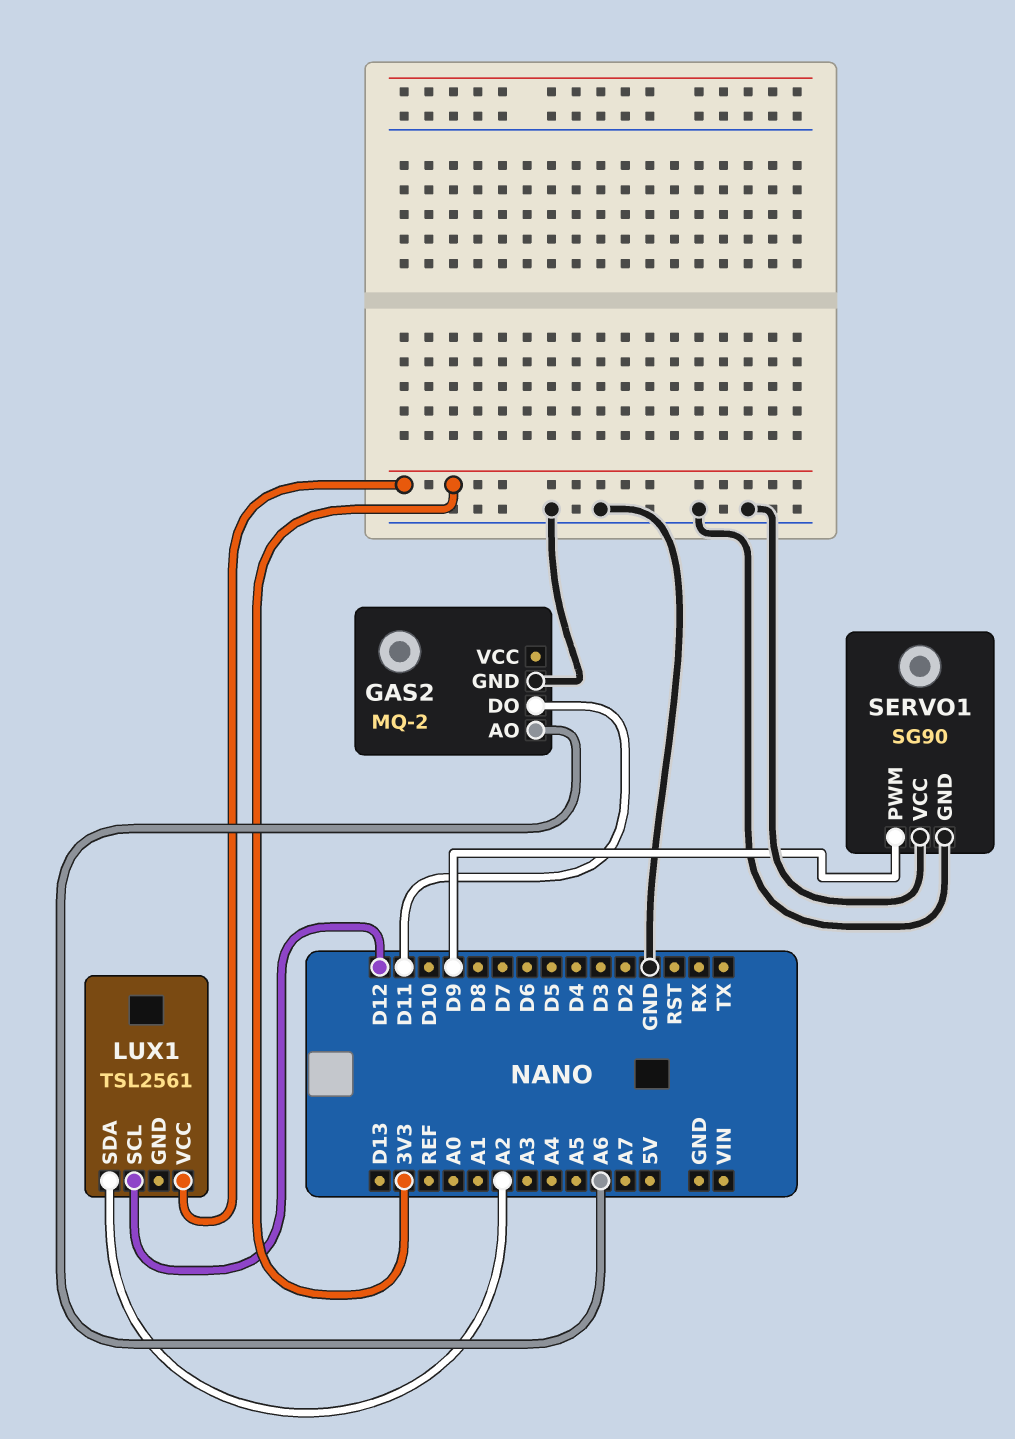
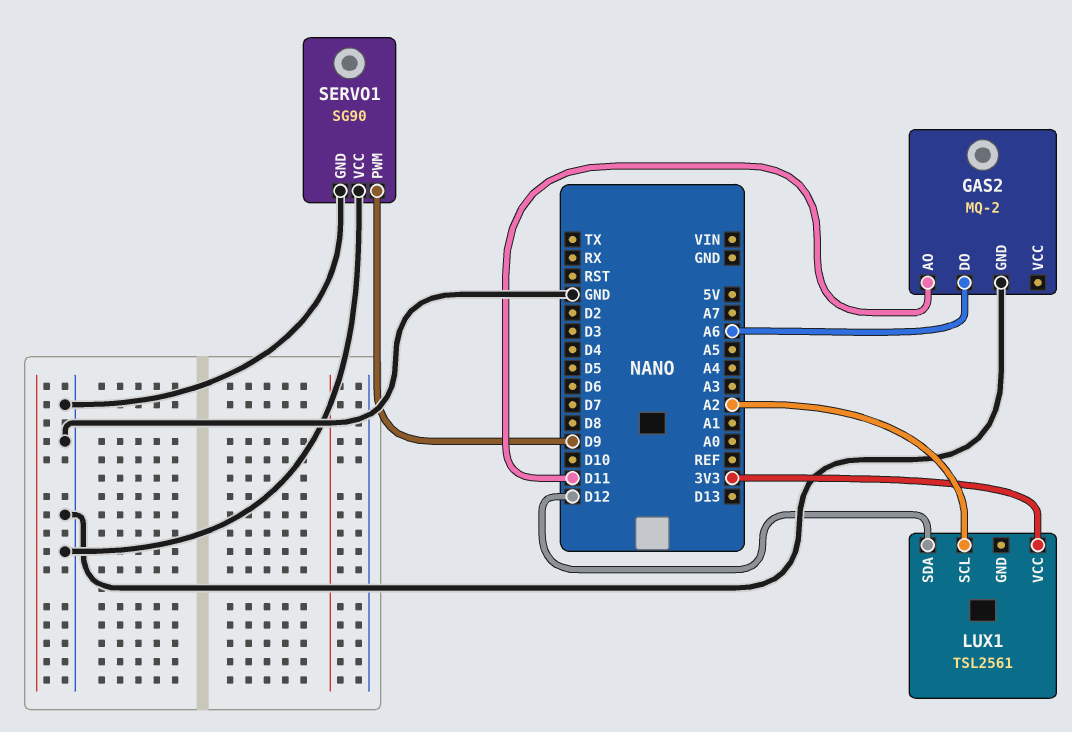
GAS2 pin AO: A6 -> D11
GAS2 pin DO: D11 -> A6
LUX1 pin SCL: D12 -> A2
LUX1 pin SDA: A2 -> D12

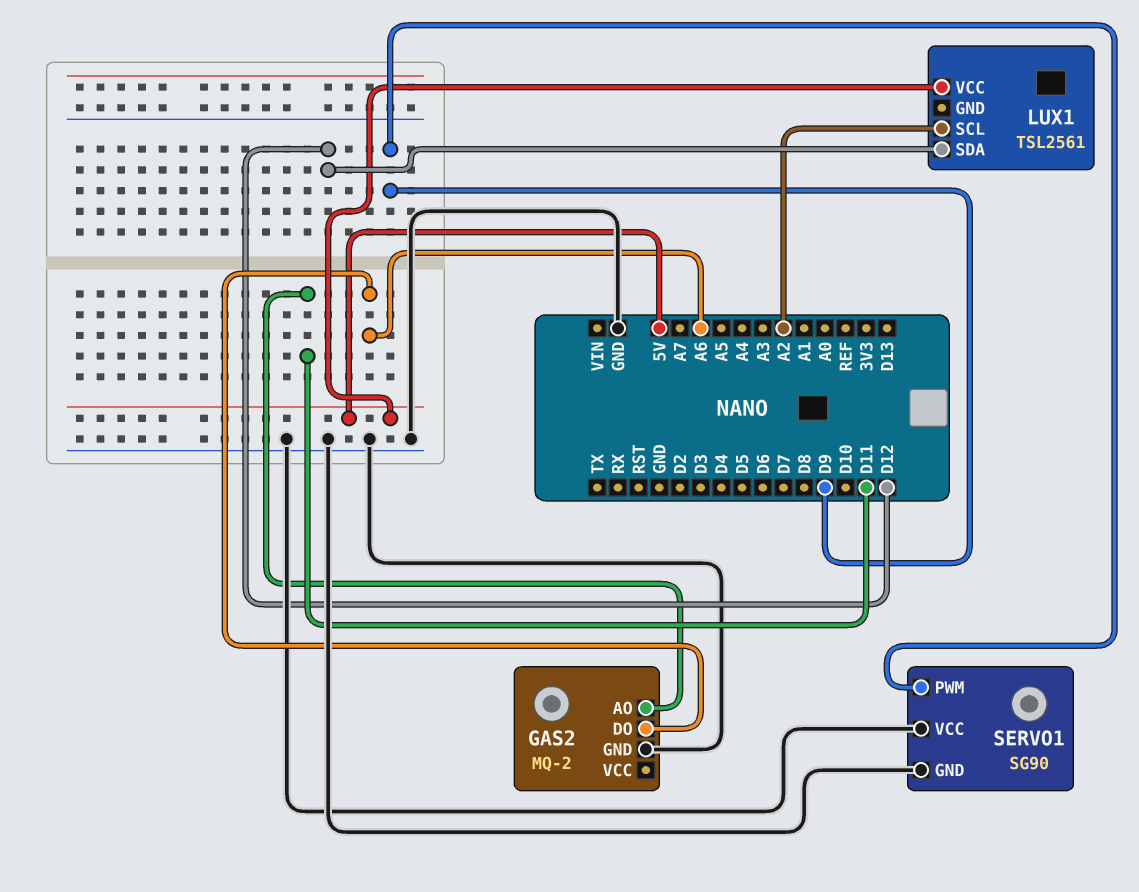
LUX1 pin VCC: 3V3 -> 5V

